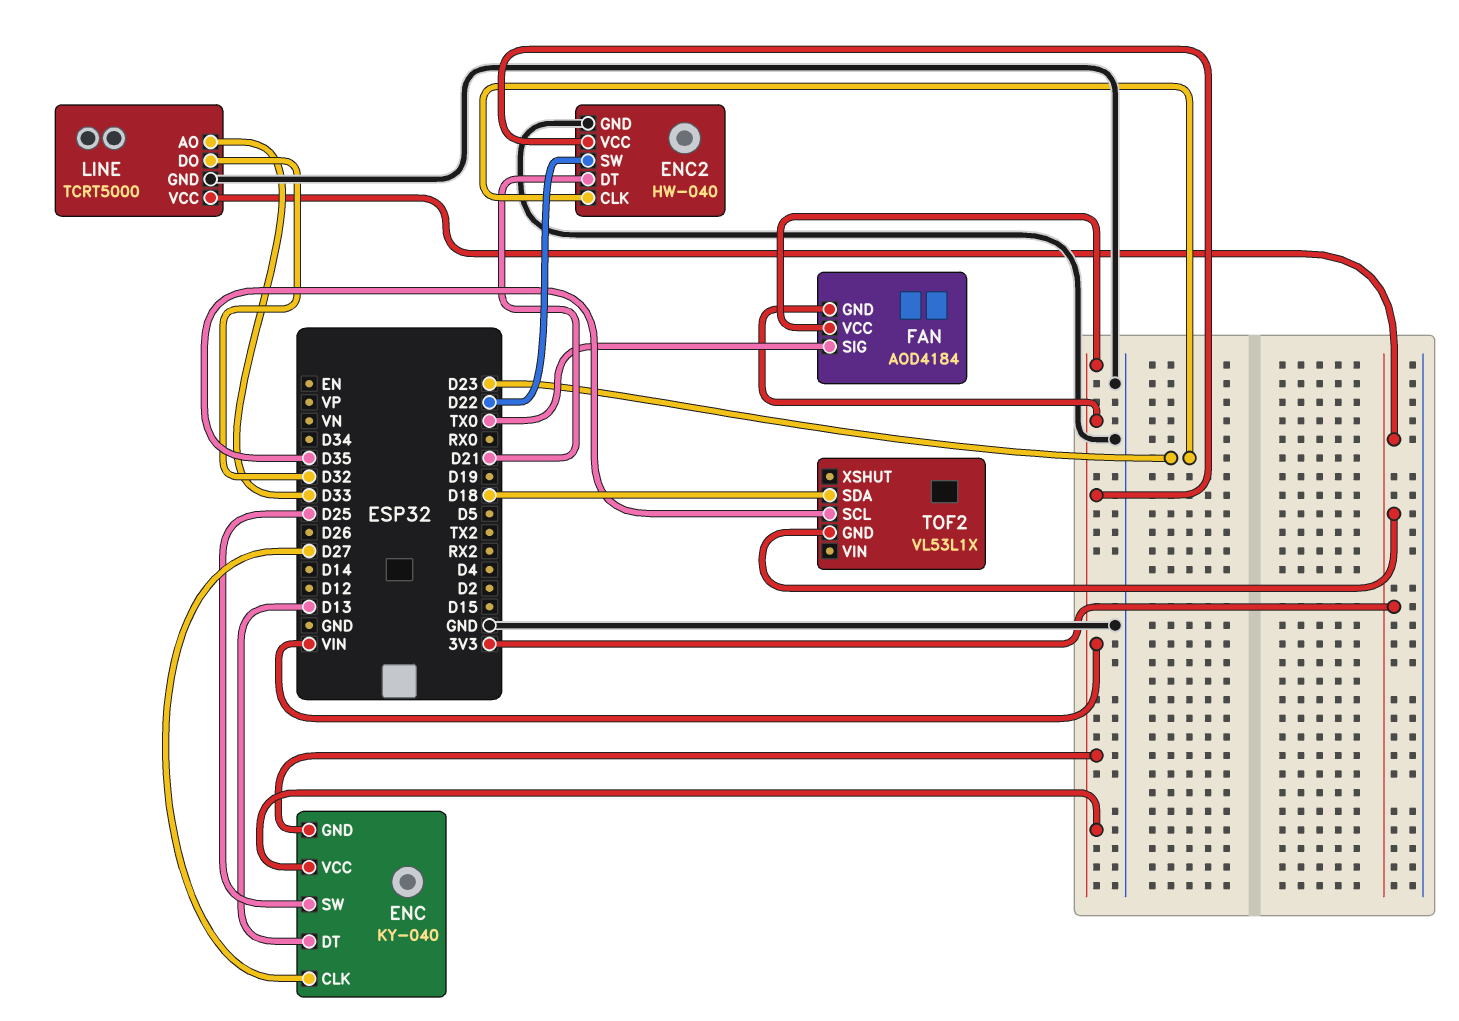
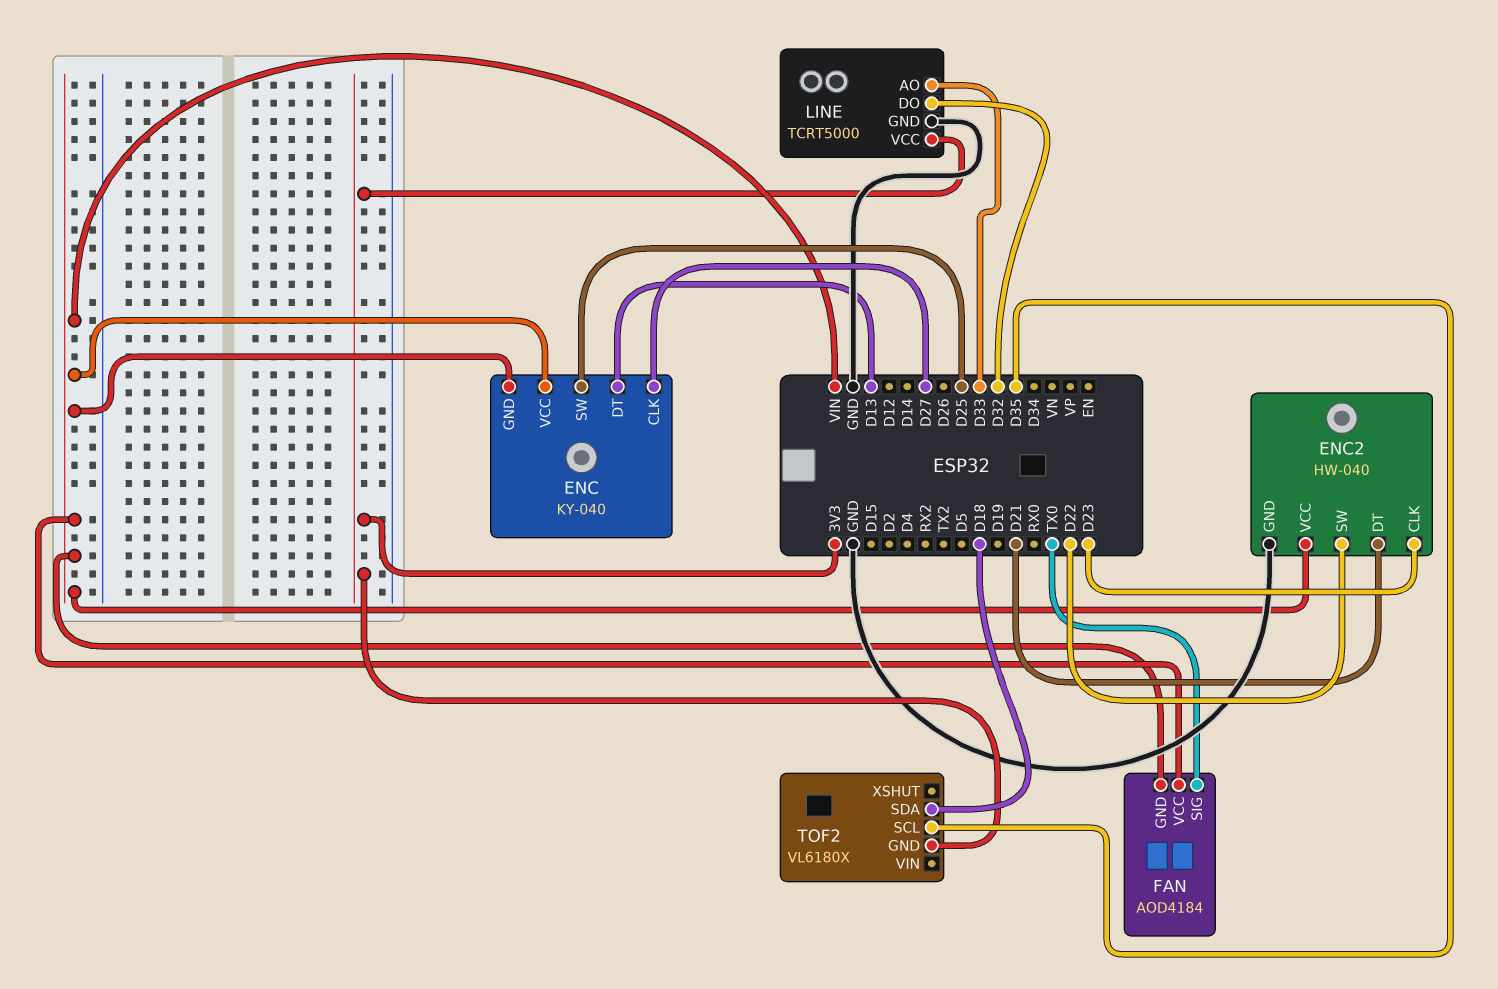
TOF2: VL53L1X -> VL6180X

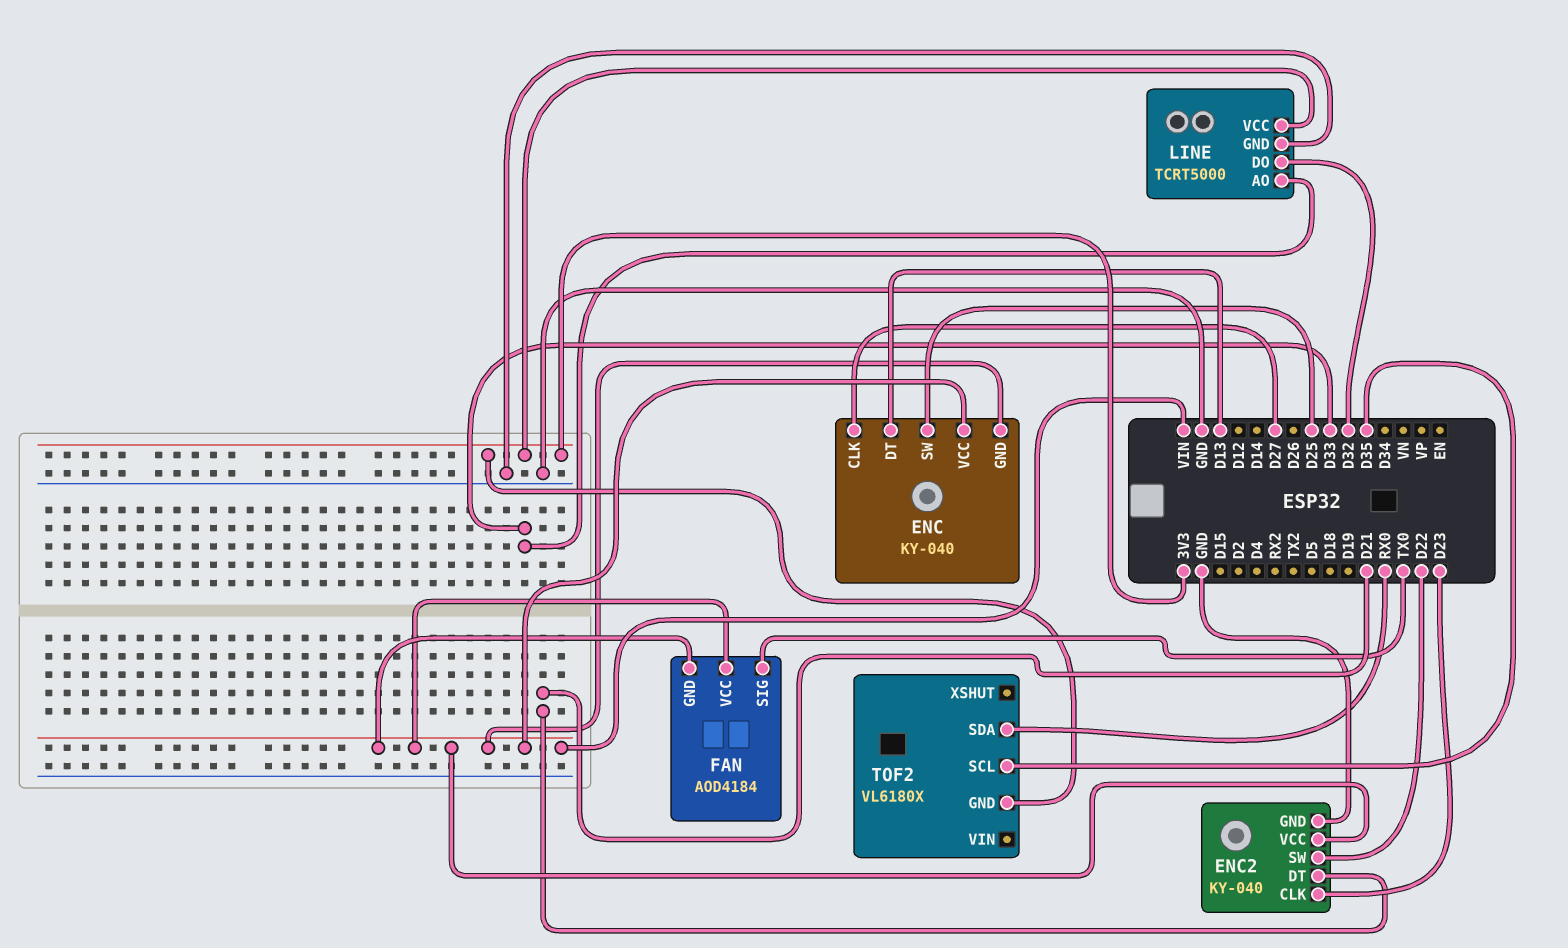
ENC2: HW-040 -> KY-040
TOF2 pin SDA: D18 -> RX0

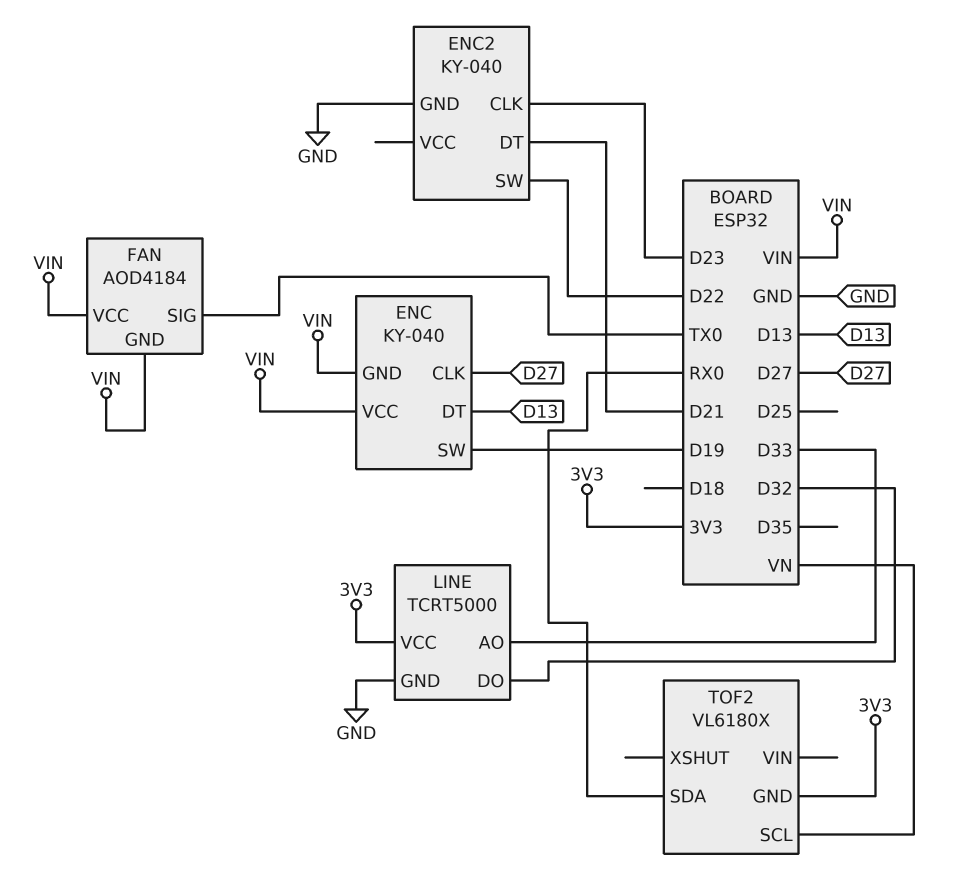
ENC pin SW: D25 -> D19
ENC2 pin VCC: VIN -> none
TOF2 pin SCL: D35 -> VN

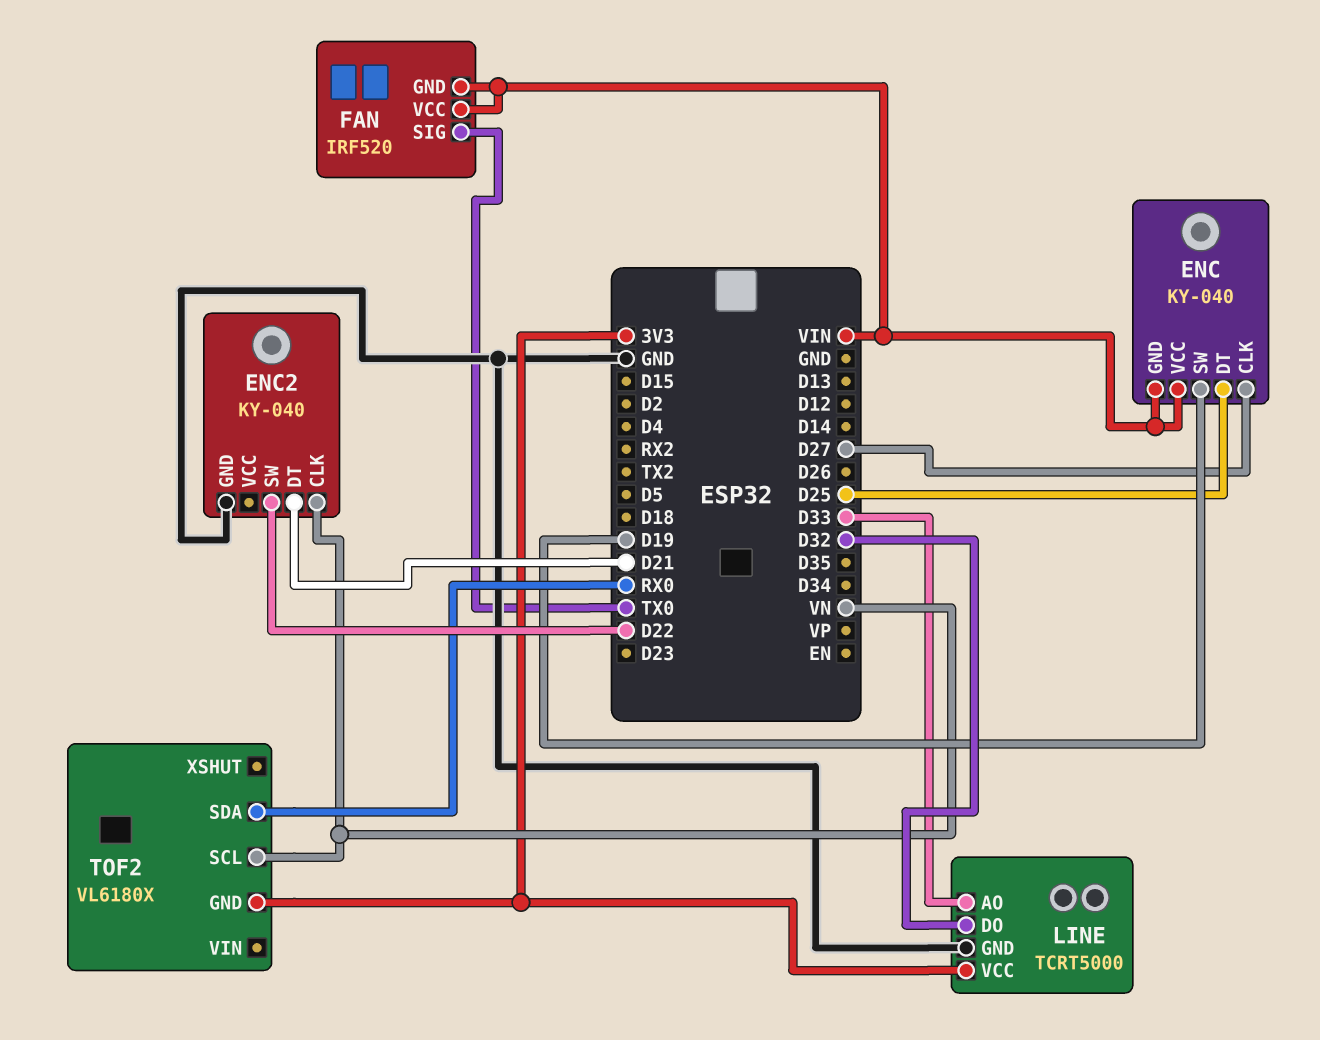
ENC pin DT: D13 -> D25
ENC2 pin CLK: D23 -> VN
FAN: AOD4184 -> IRF520

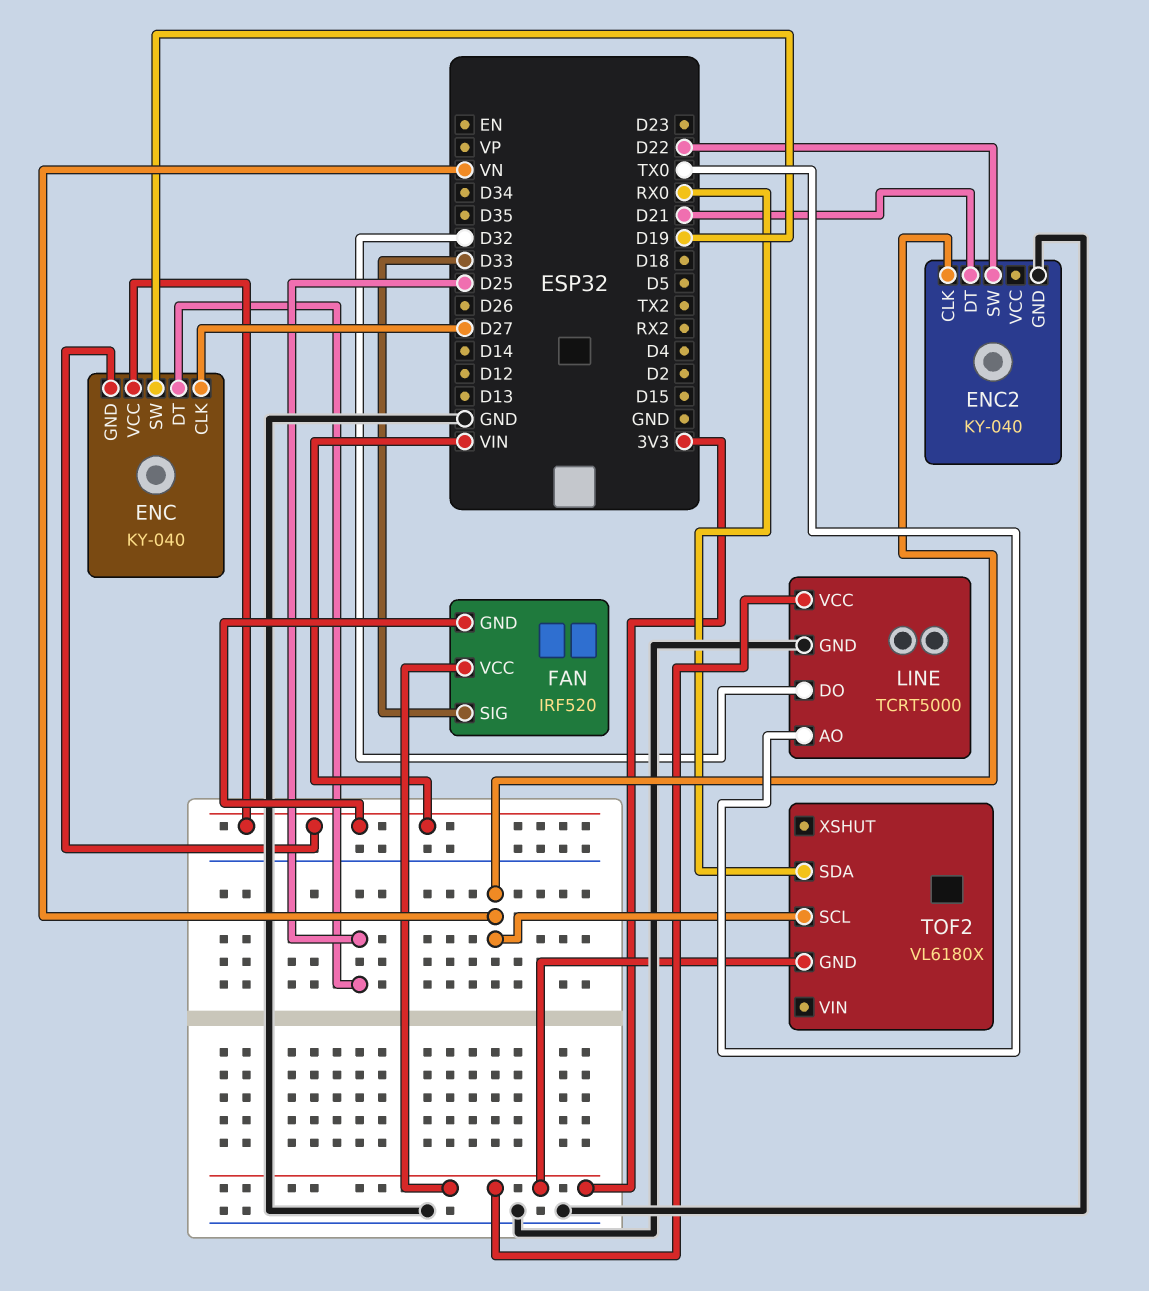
FAN pin SIG: TX0 -> D33
FAN pin VCC: VIN -> 3V3
LINE pin AO: D33 -> TX0

